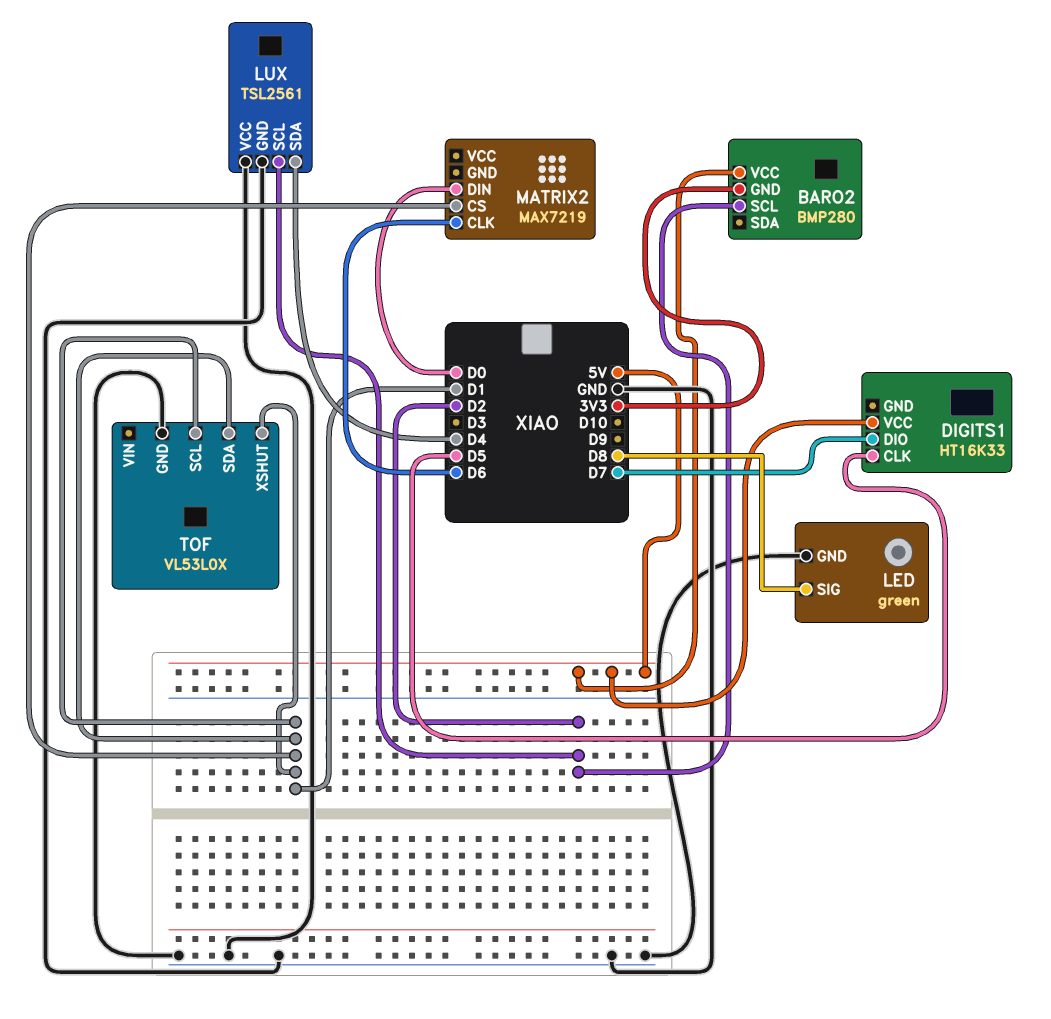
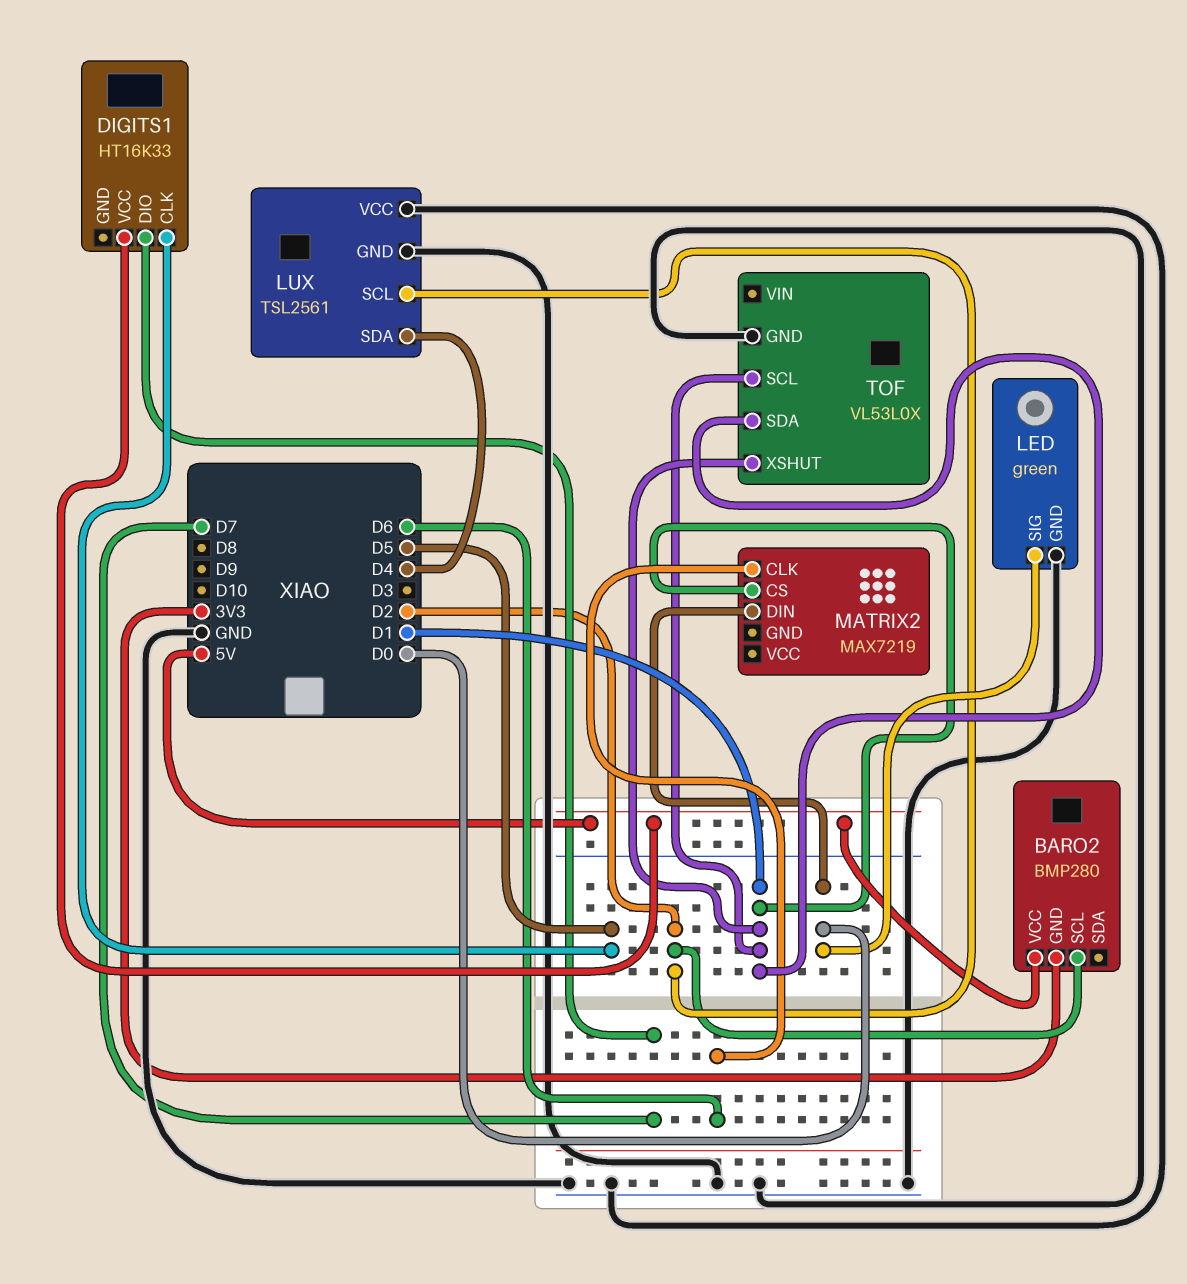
LED pin SIG: D8 -> D0

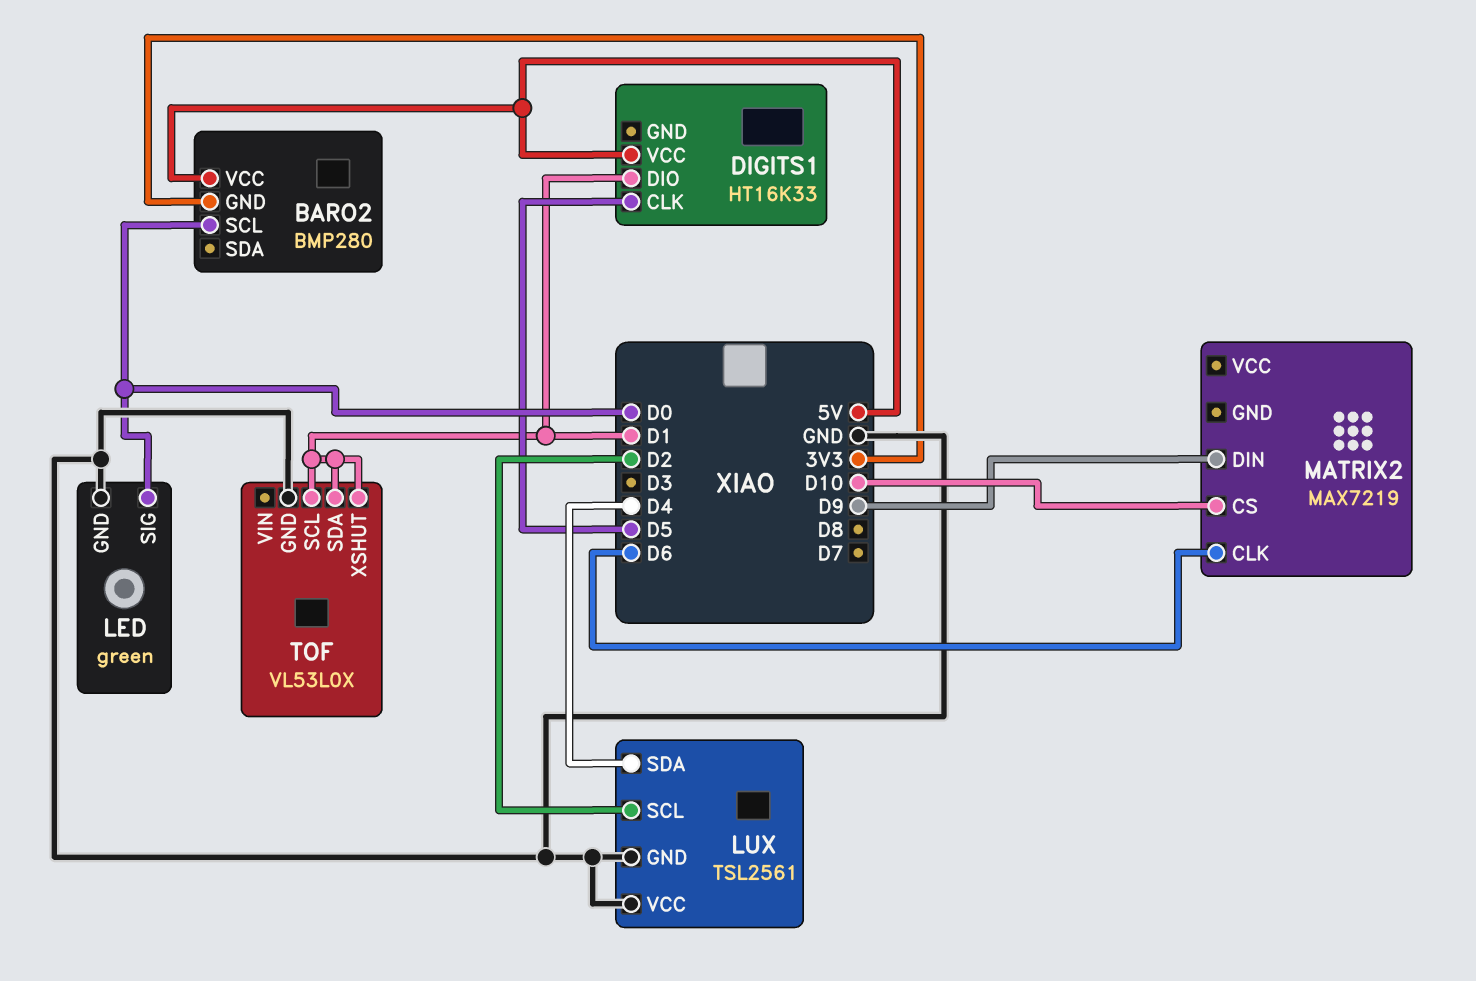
BARO2 pin SCL: D2 -> D0
DIGITS1 pin DIO: D7 -> D1
MATRIX2 pin CS: D1 -> D10
MATRIX2 pin DIN: D0 -> D9

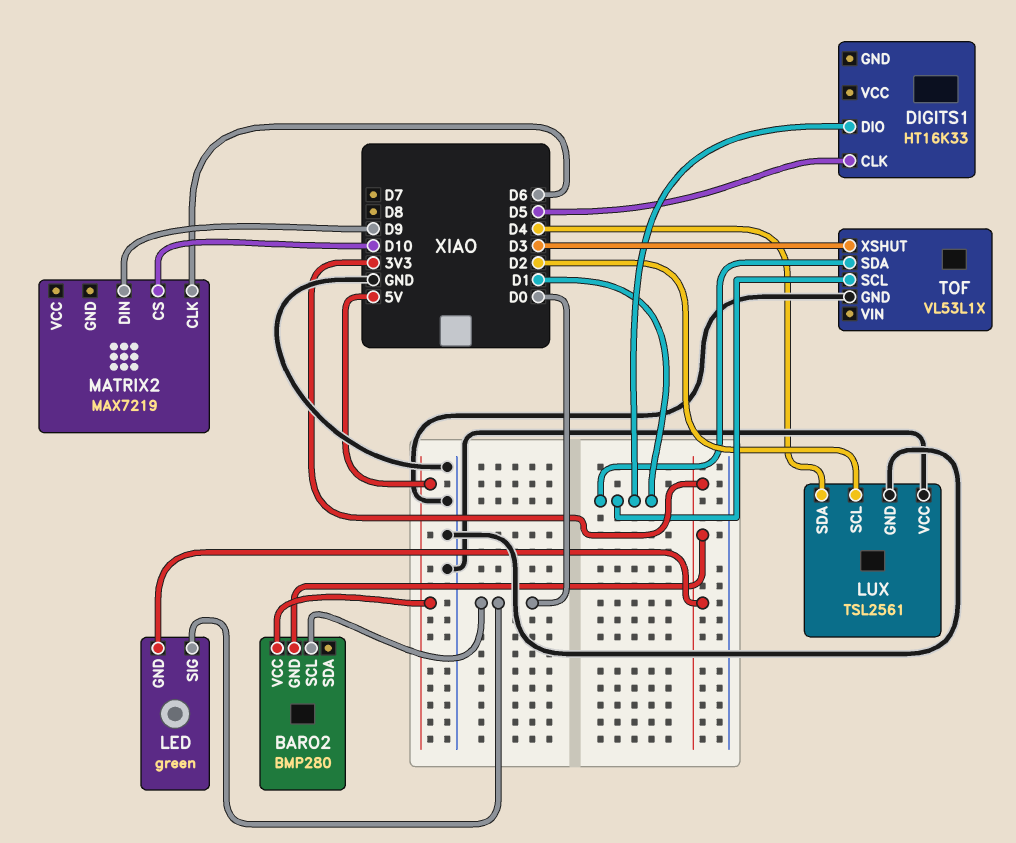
DIGITS1 pin VCC: 5V -> none
LED pin GND: GND -> 3V3
TOF: VL53L0X -> VL53L1X
TOF pin XSHUT: D1 -> D3

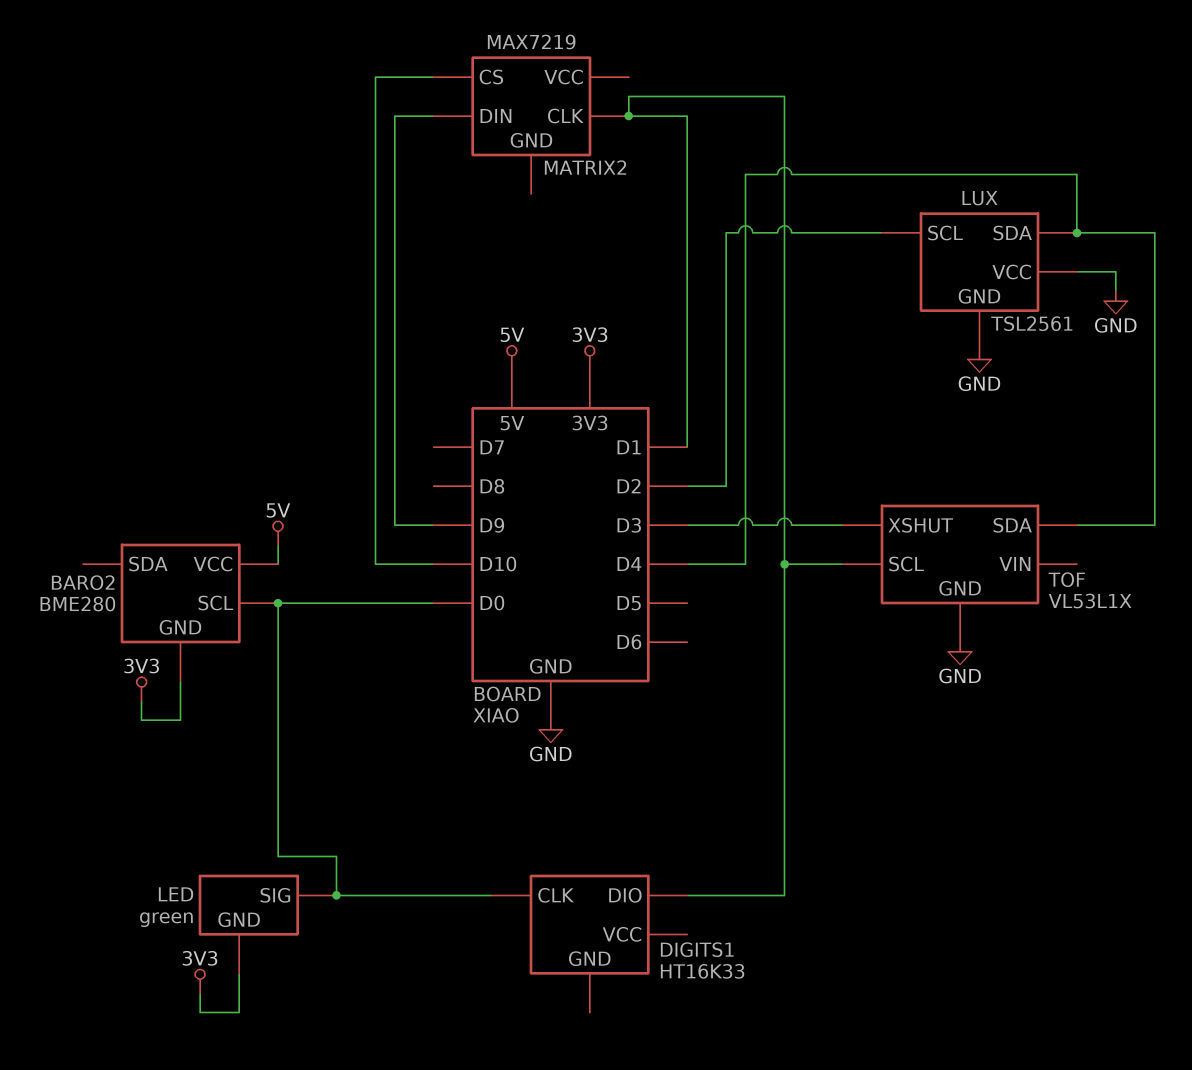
BARO2: BMP280 -> BME280
DIGITS1 pin CLK: D5 -> D0
MATRIX2 pin CLK: D6 -> D1
TOF pin SDA: D1 -> D4

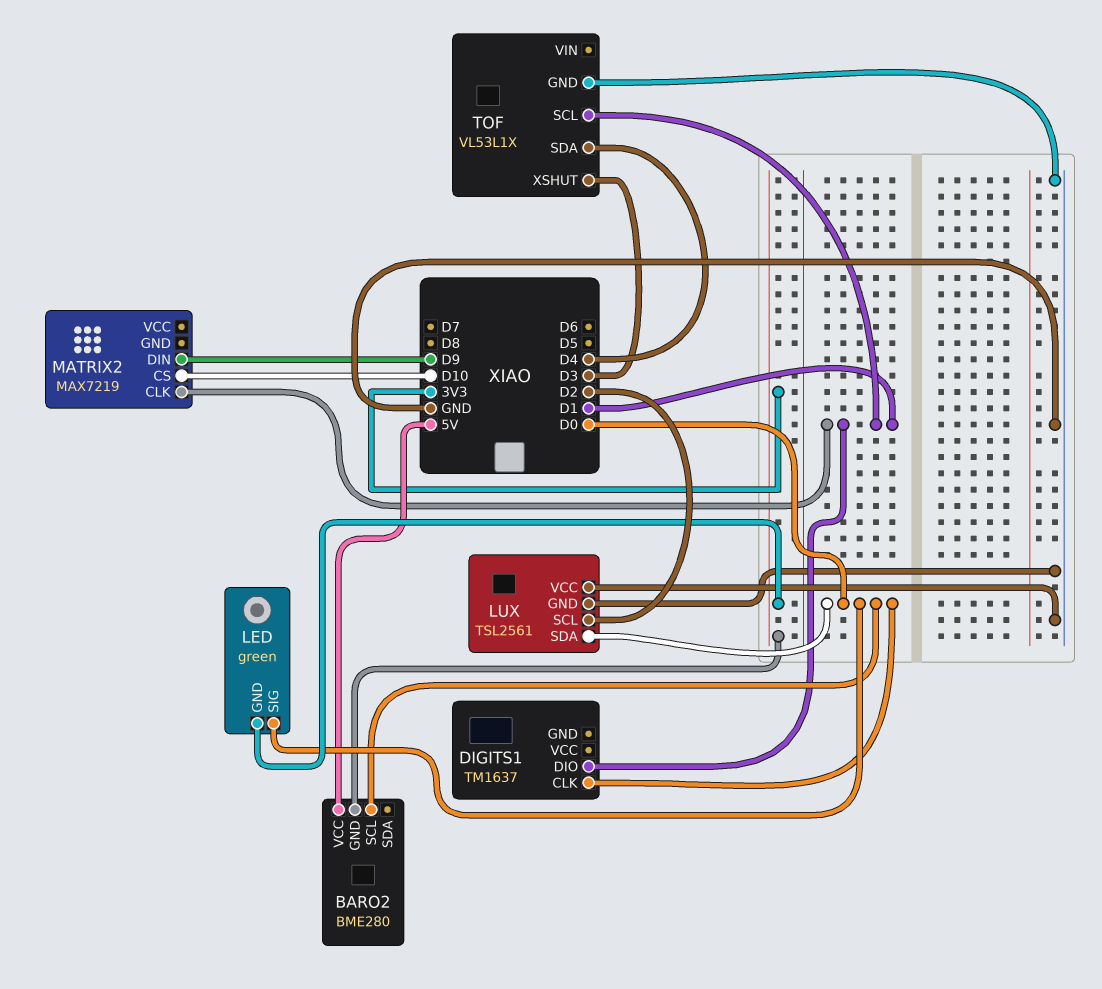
DIGITS1: HT16K33 -> TM1637
LUX pin SDA: D4 -> D0

